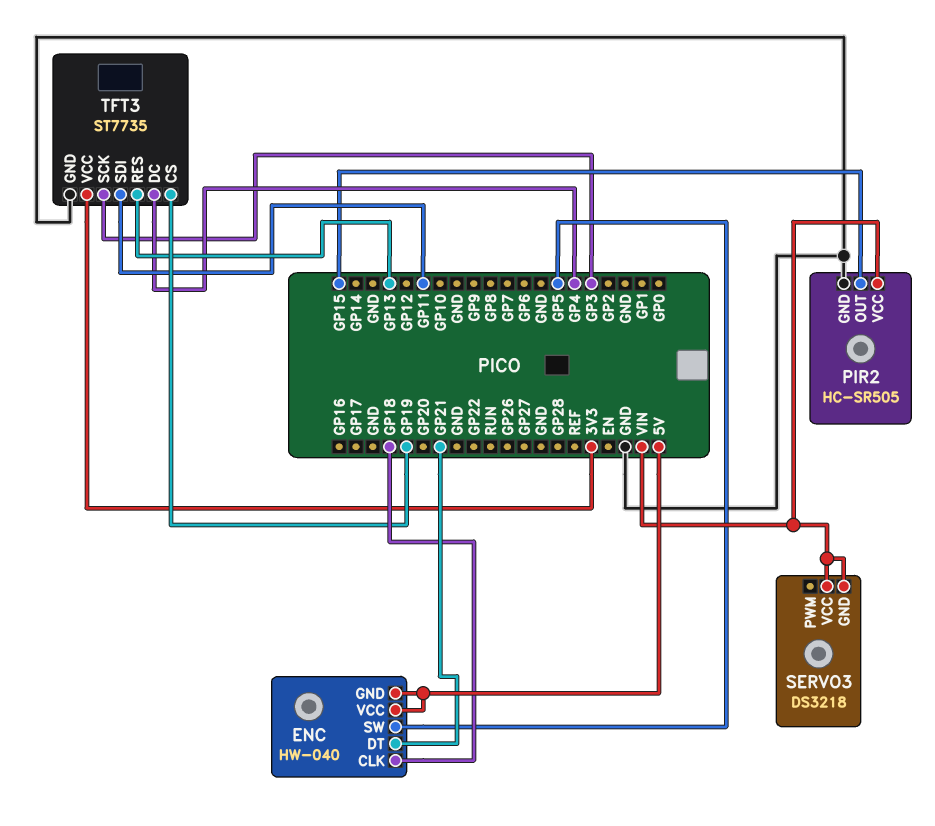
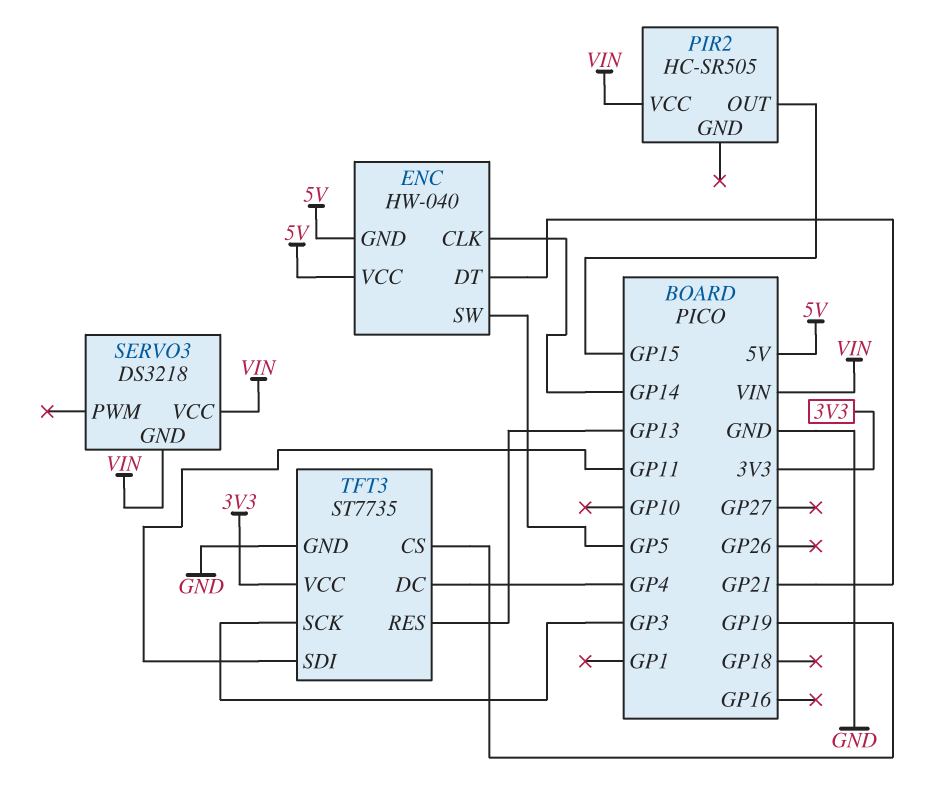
ENC pin CLK: GP18 -> GP14
PIR2 pin GND: GND -> none

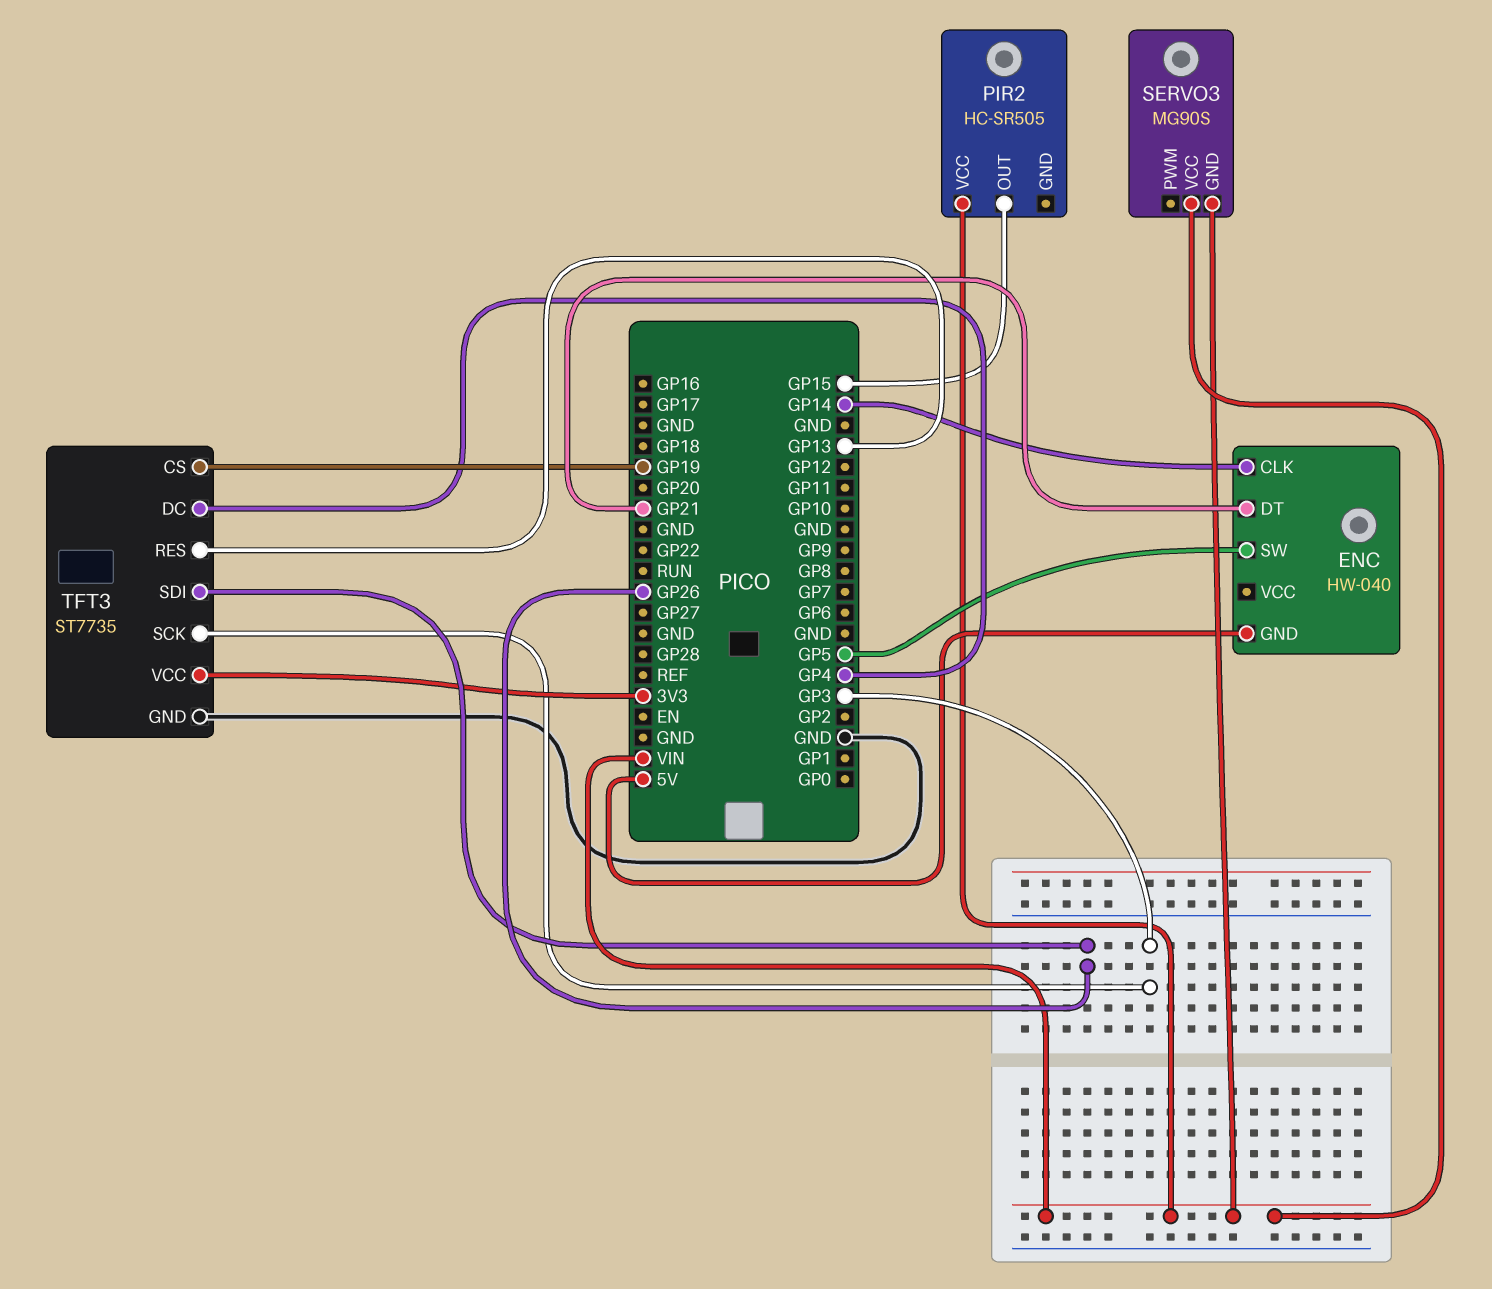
ENC pin VCC: 5V -> none
SERVO3: DS3218 -> MG90S
TFT3 pin SDI: GP11 -> GP26

